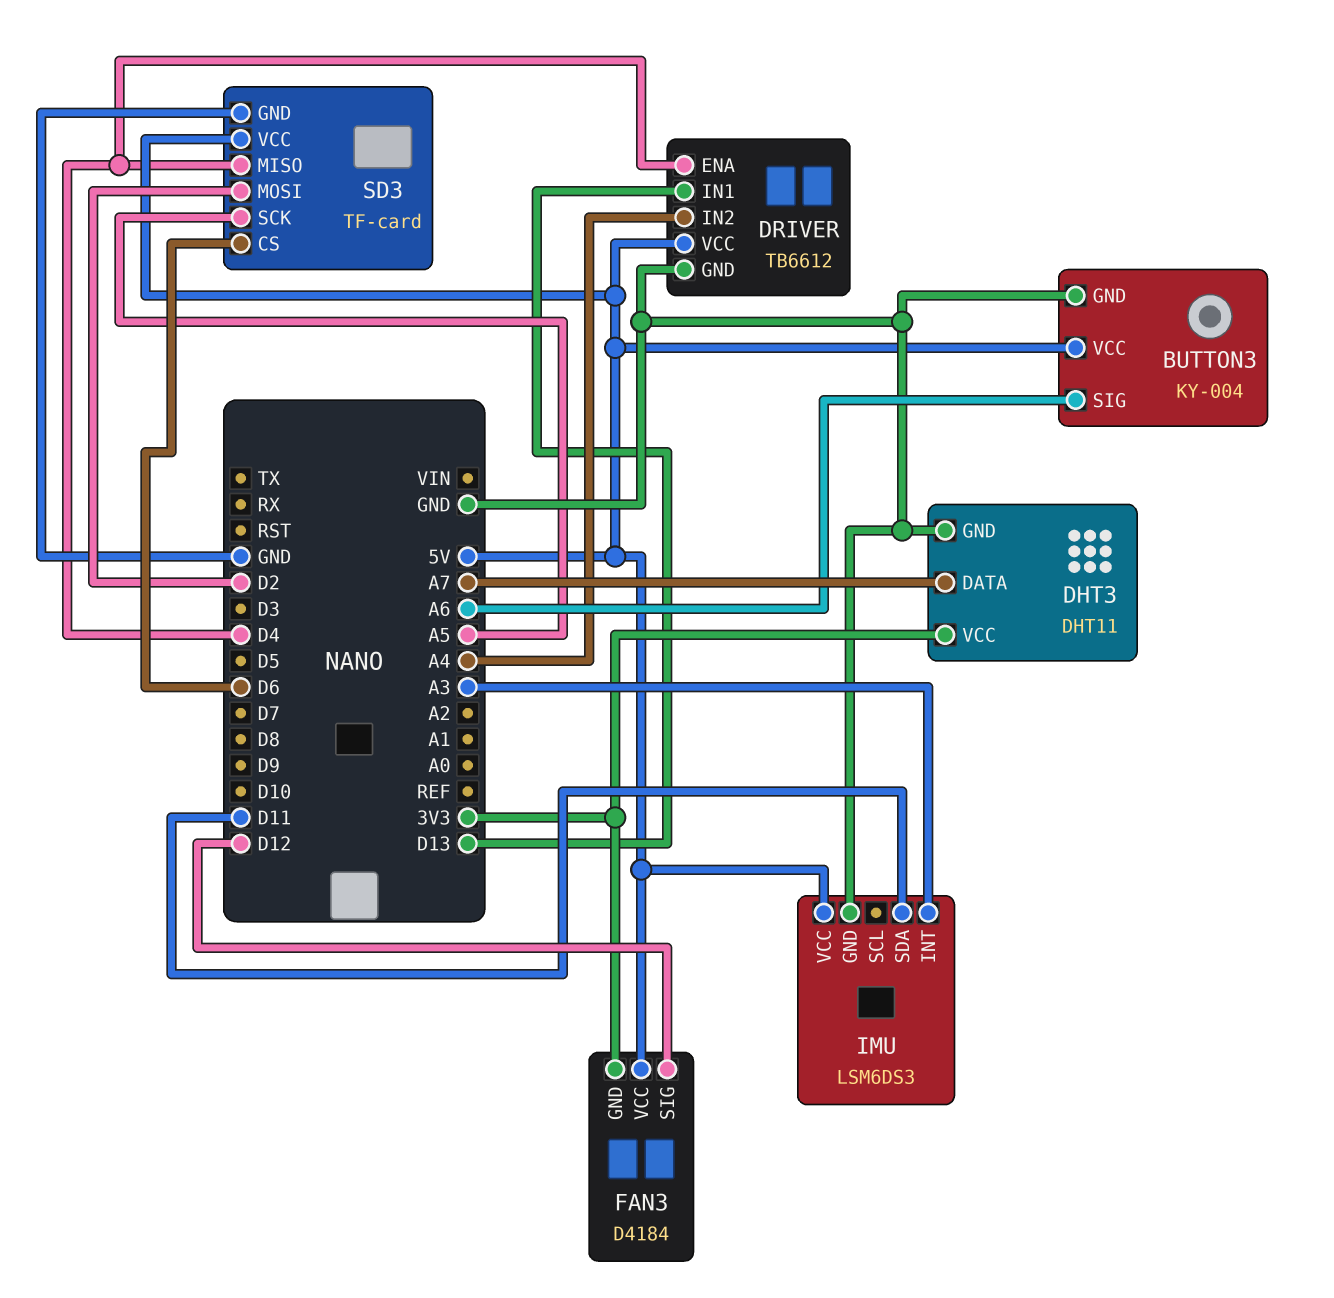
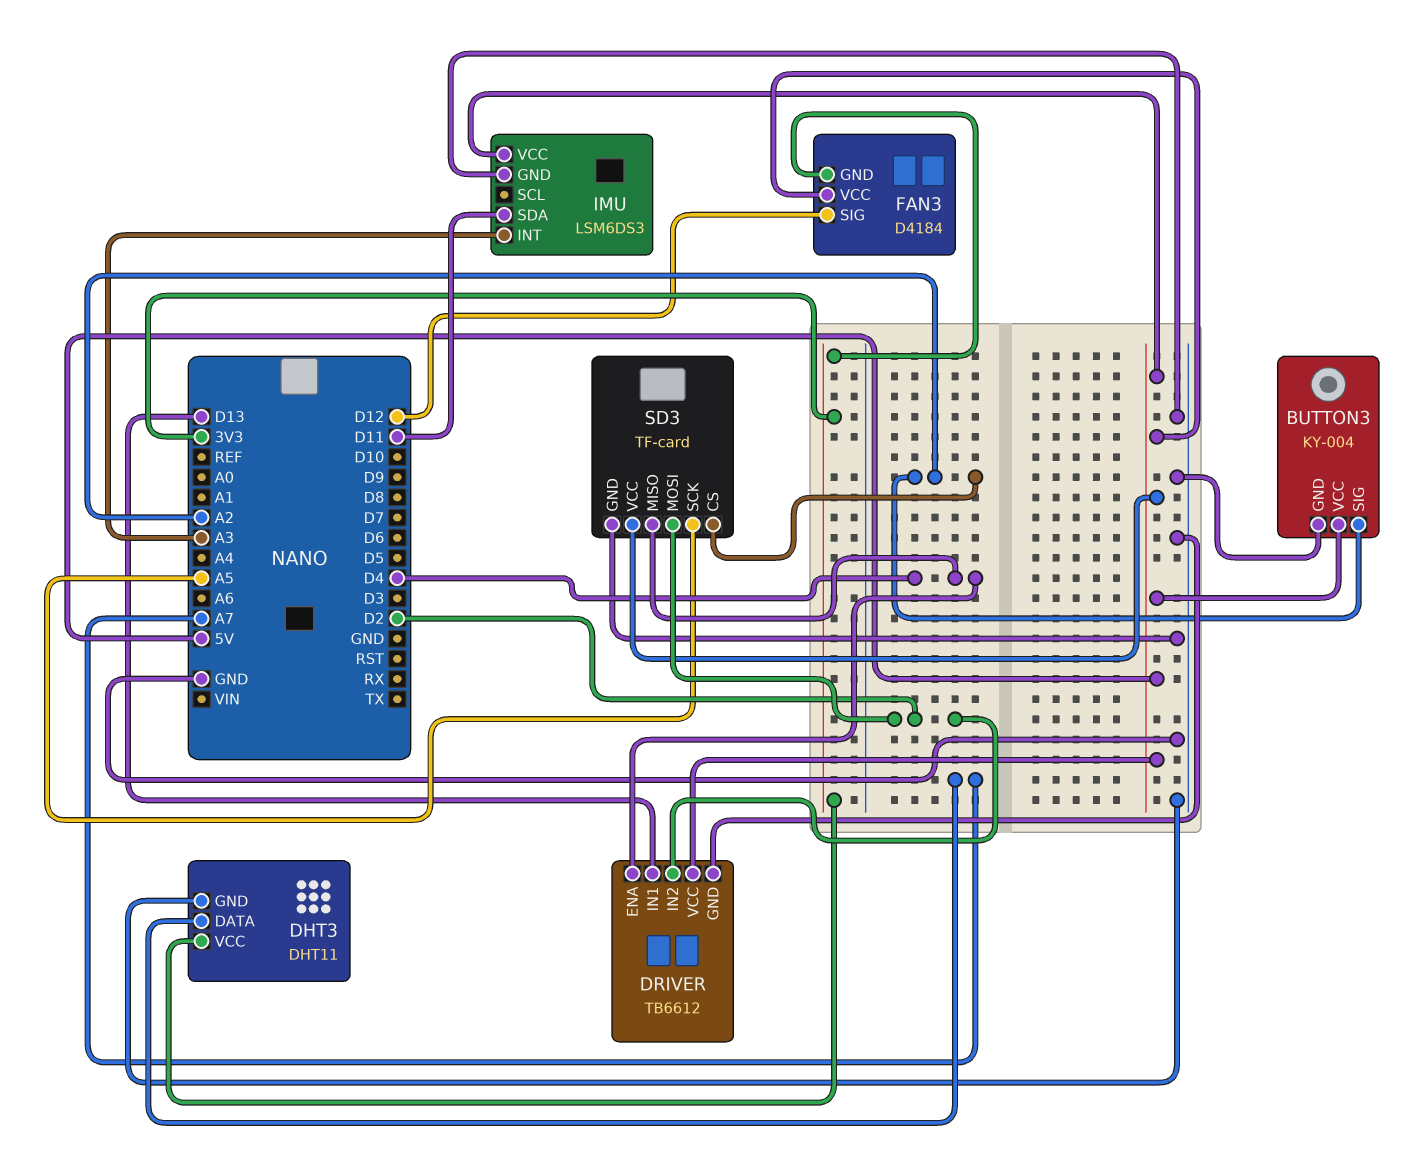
BUTTON3 pin SIG: A6 -> A2
DRIVER pin IN2: A4 -> D2
SD3 pin CS: D6 -> A2

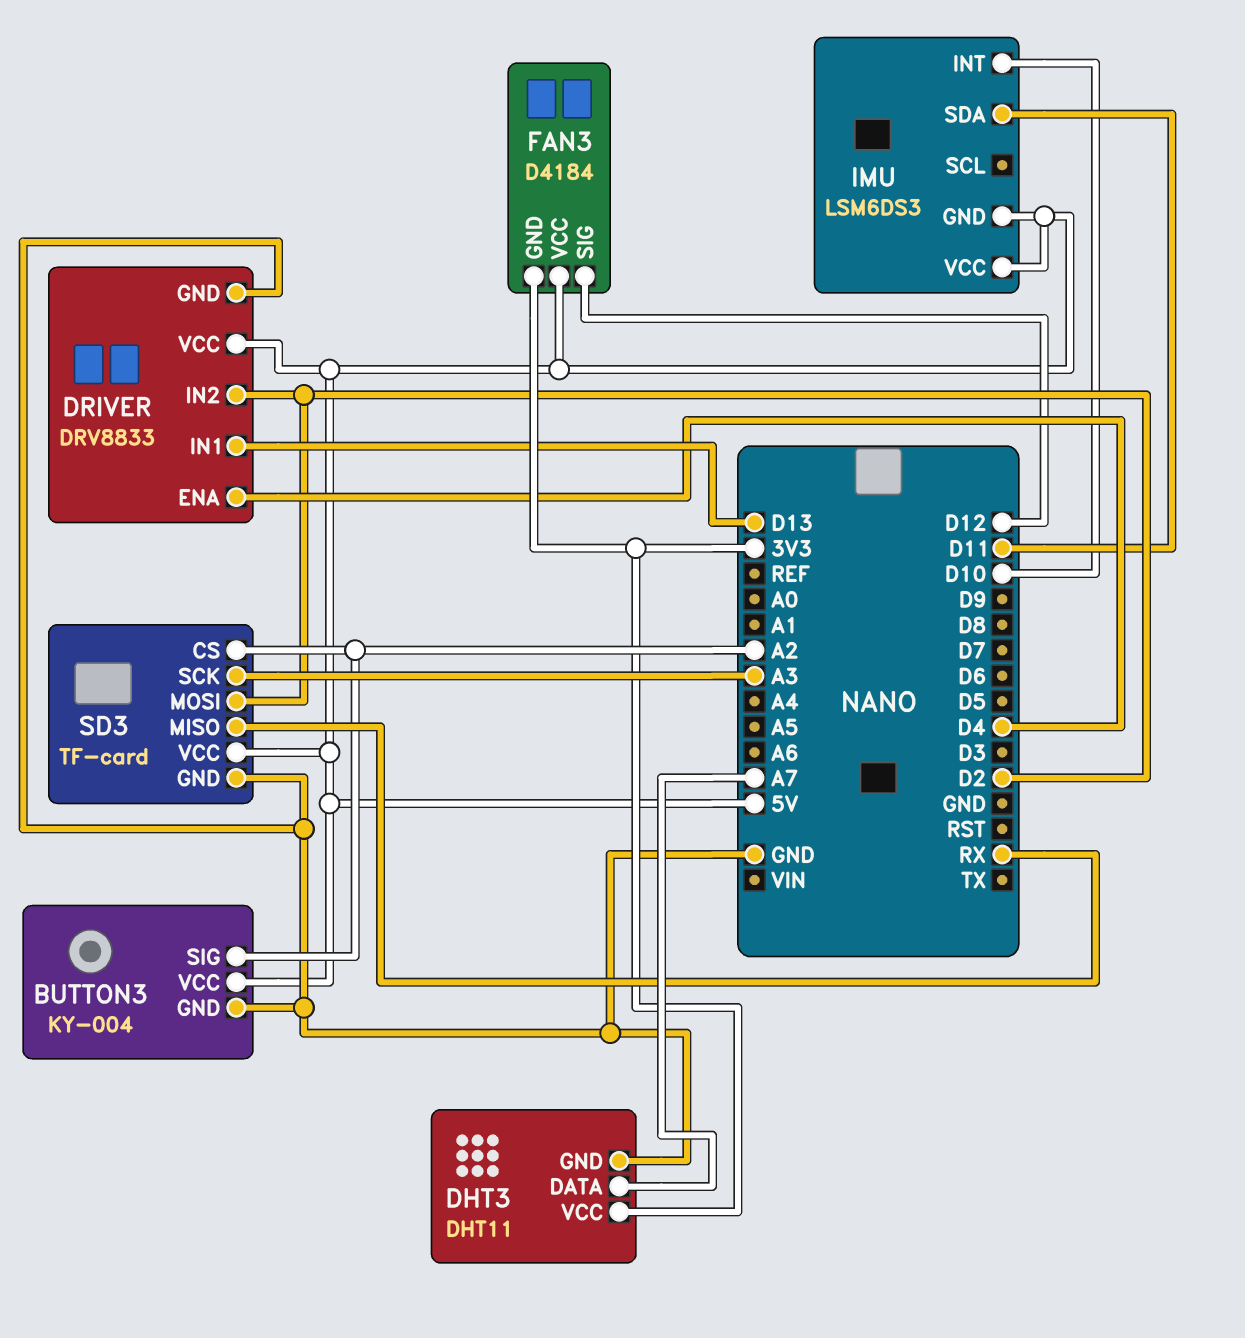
DRIVER: TB6612 -> DRV8833
IMU pin GND: GND -> 5V
IMU pin INT: A3 -> D10
SD3 pin MISO: D4 -> RX
SD3 pin SCK: A5 -> A3

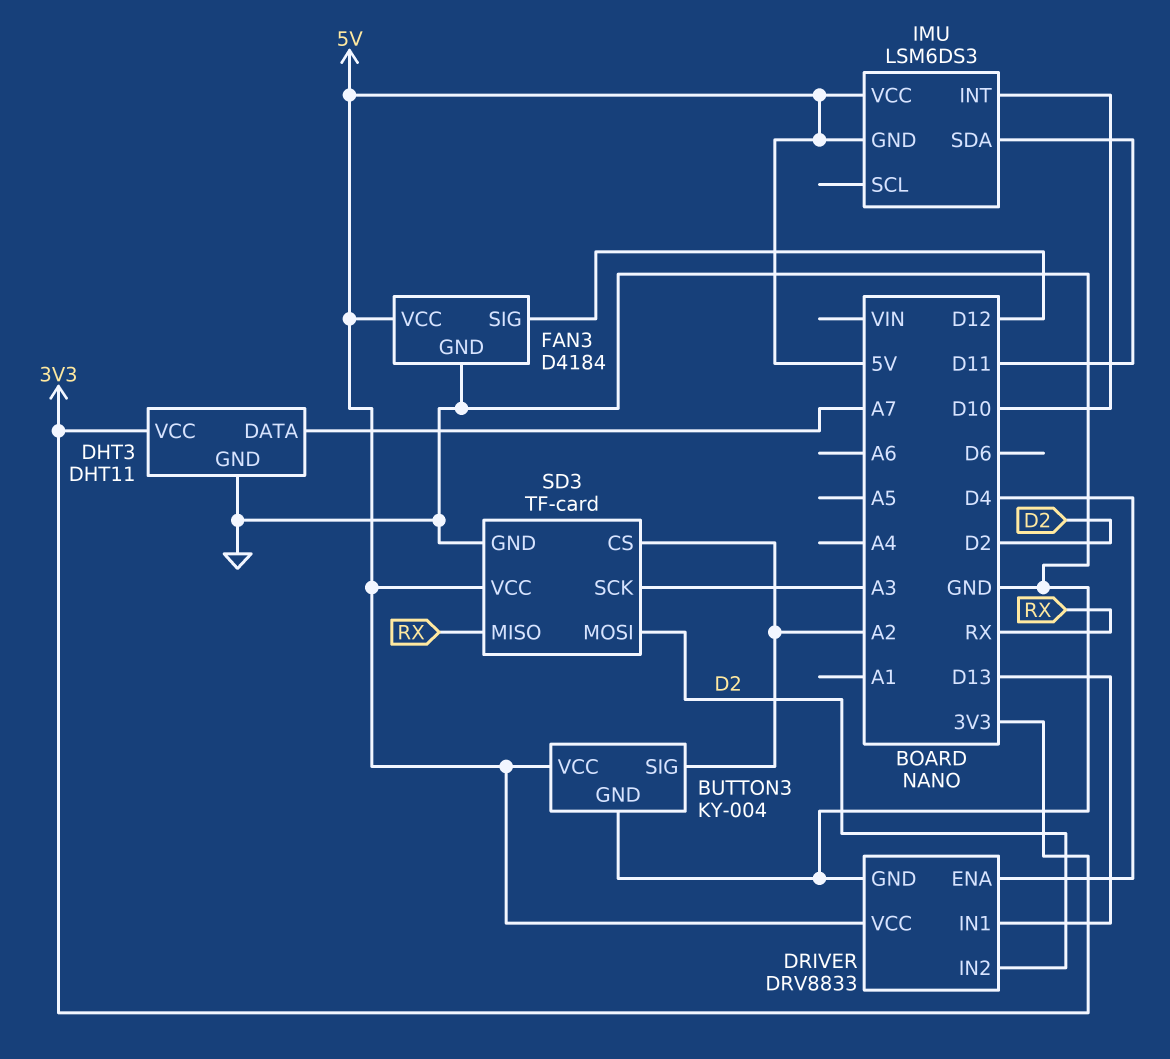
FAN3 pin GND: 3V3 -> GND

